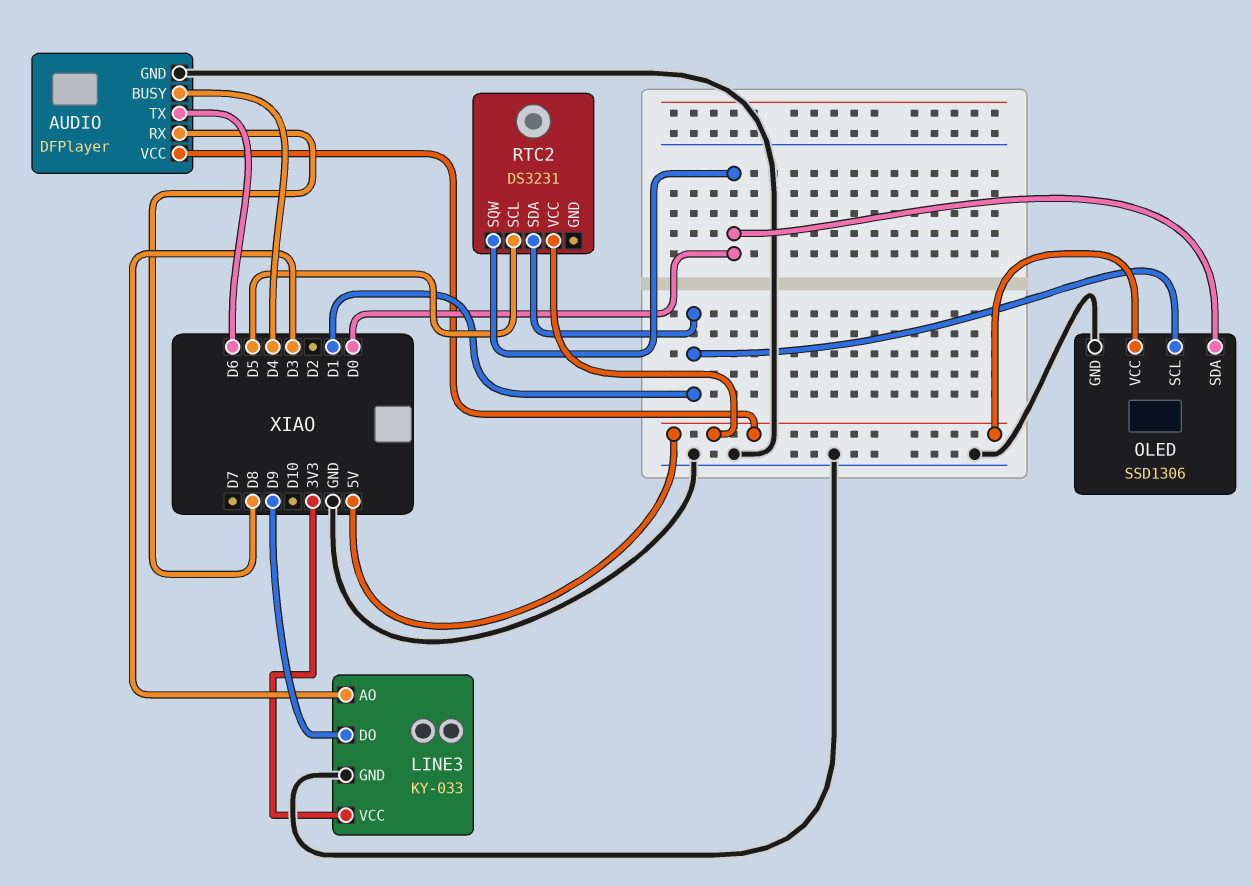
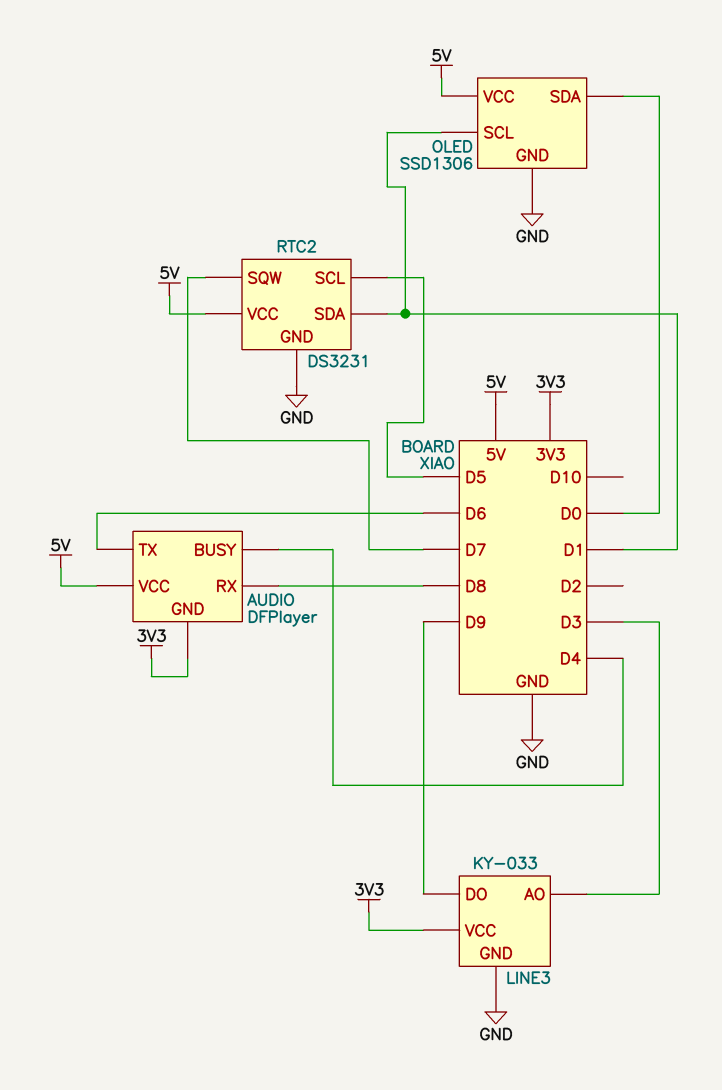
AUDIO pin GND: GND -> 3V3
RTC2 pin GND: none -> GND
RTC2 pin SQW: D0 -> D7

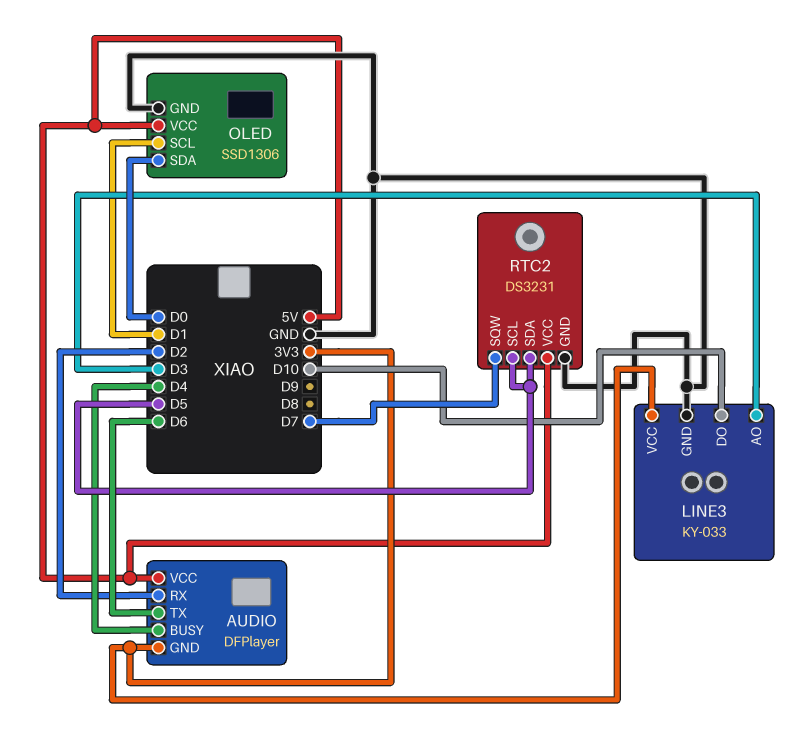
AUDIO pin RX: D8 -> D2
LINE3 pin DO: D9 -> D10
RTC2 pin SDA: D1 -> D5

